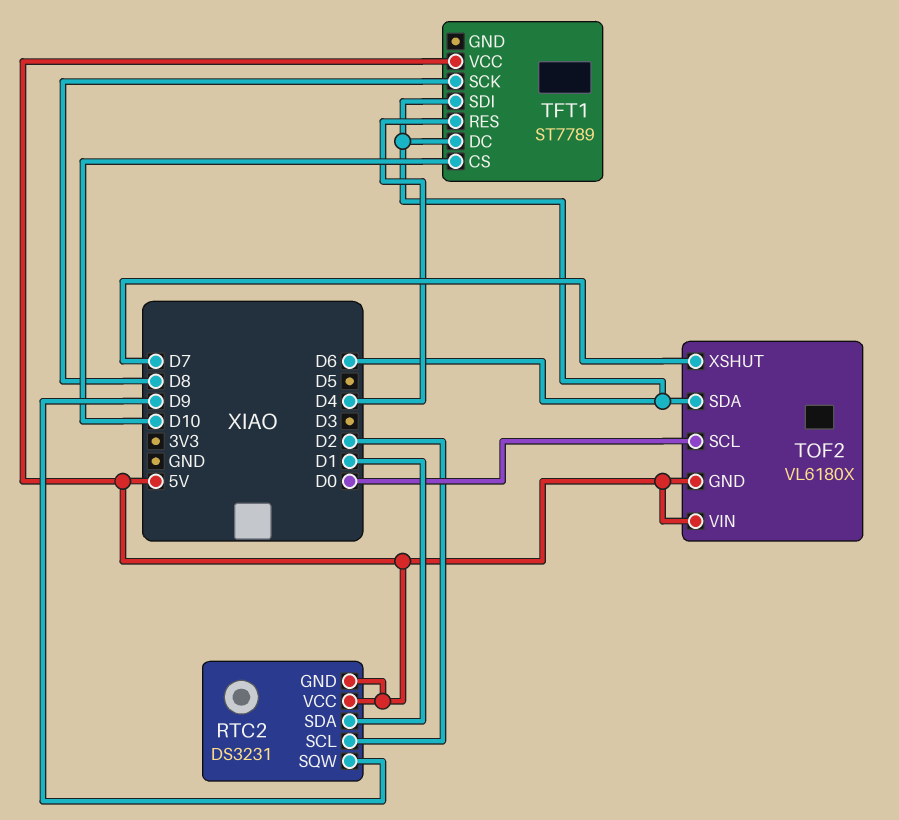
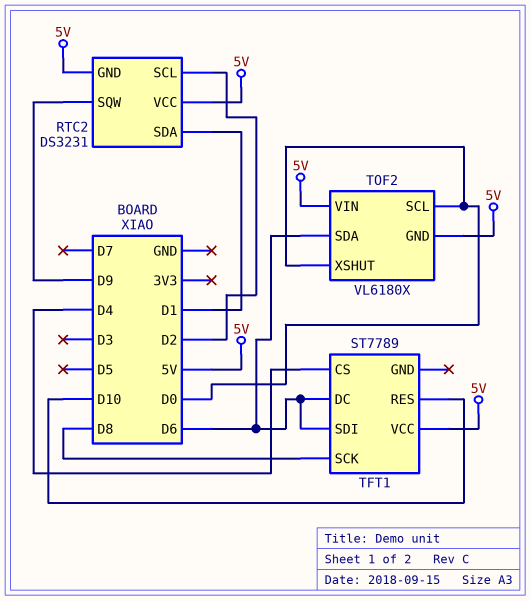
TFT1 pin CS: D10 -> D4
TFT1 pin RES: D4 -> D10
TOF2 pin XSHUT: D7 -> D0

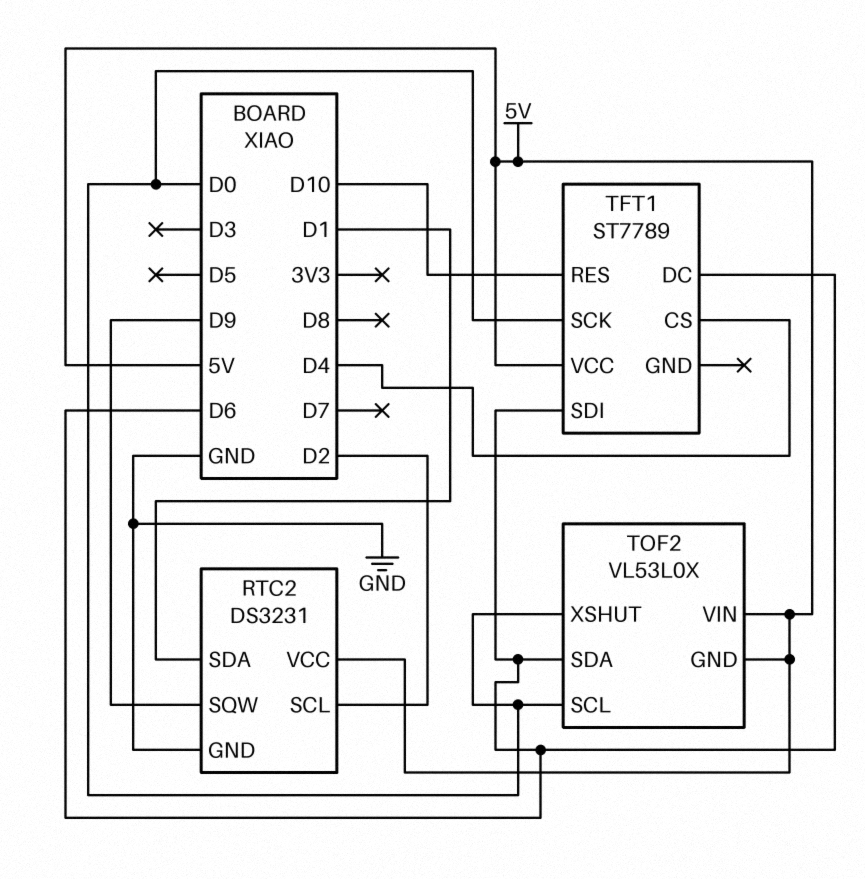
RTC2 pin GND: 5V -> GND
TFT1 pin SCK: D8 -> D0
TOF2: VL6180X -> VL53L0X

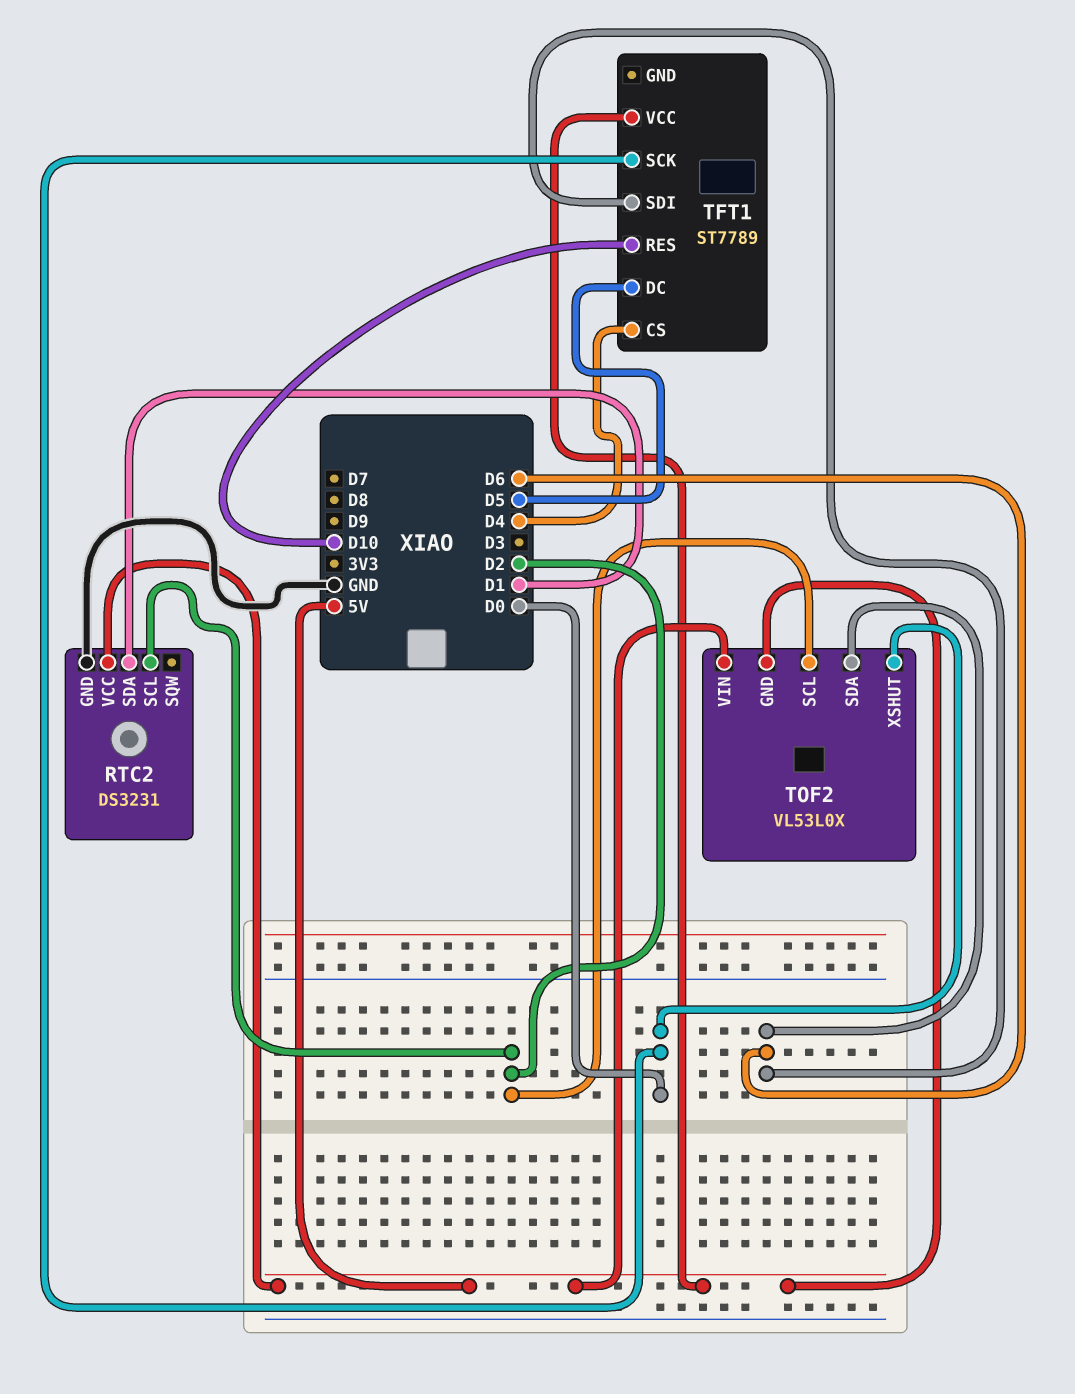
RTC2 pin SQW: D9 -> none
TFT1 pin DC: D6 -> D5
TOF2 pin SCL: D0 -> D2

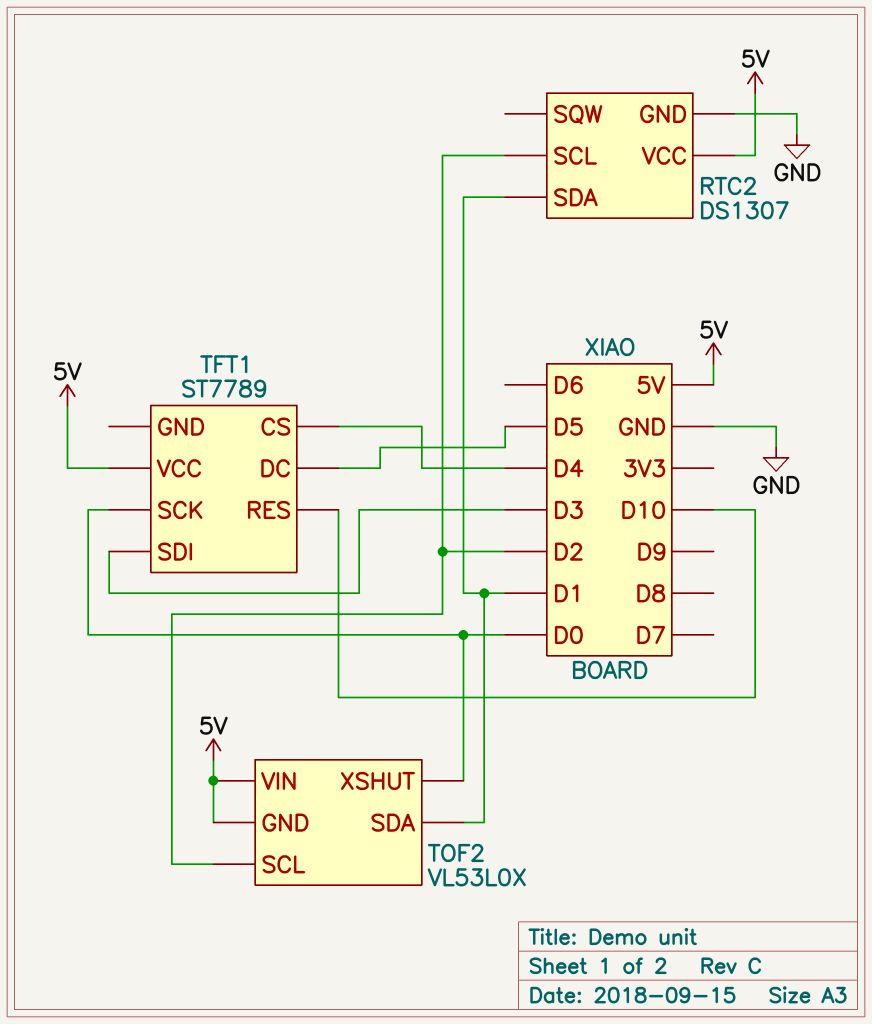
RTC2: DS3231 -> DS1307
TFT1 pin SDI: D6 -> D3
TOF2 pin SDA: D6 -> D1

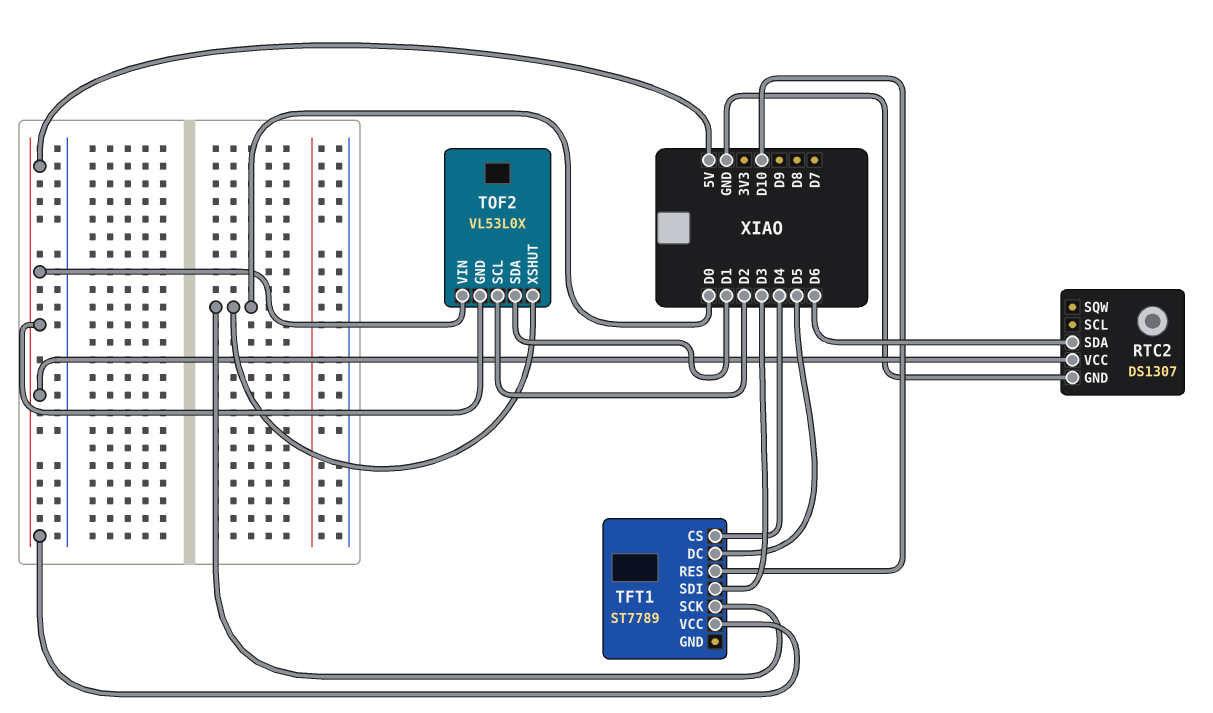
RTC2 pin SCL: D2 -> none
RTC2 pin SDA: D1 -> D6

